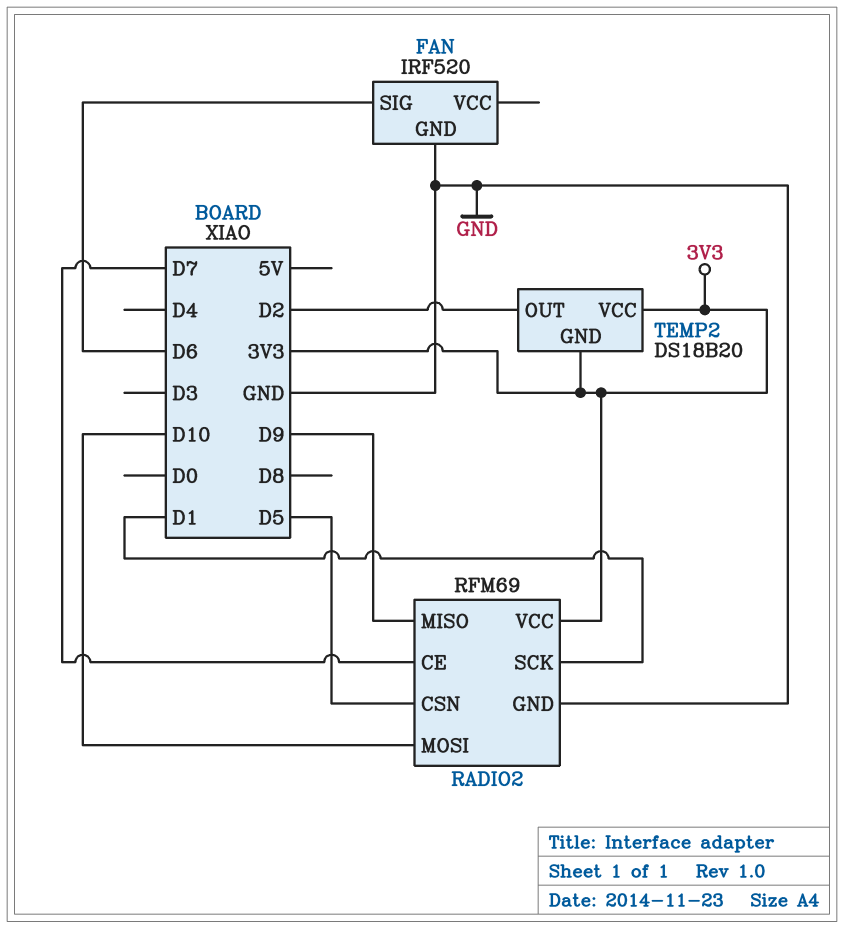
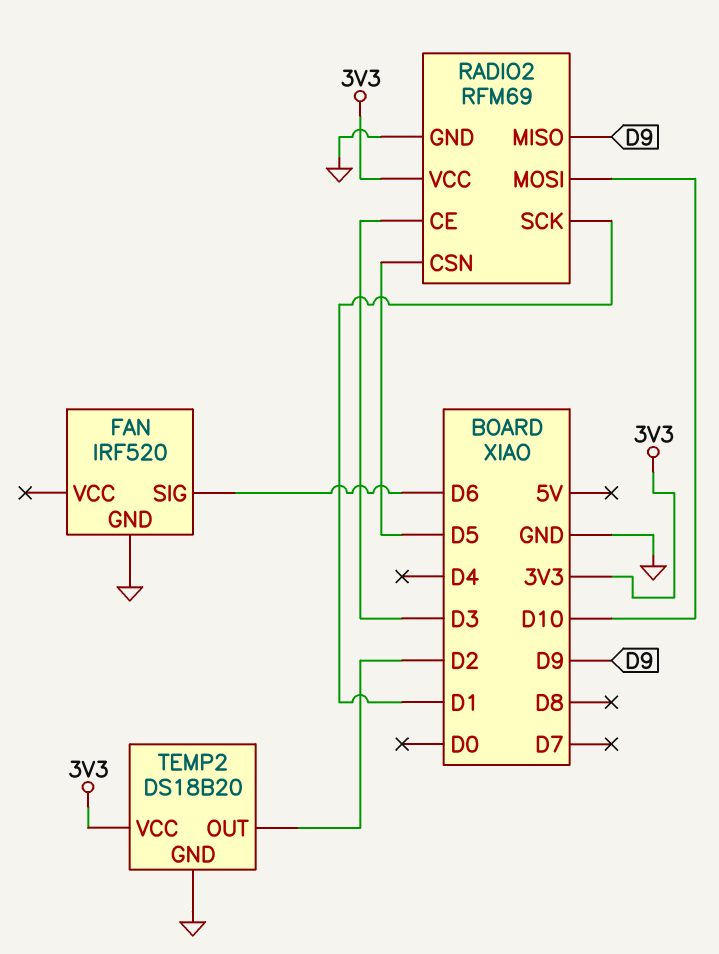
RADIO2 pin CE: D7 -> D3
TEMP2 pin GND: 3V3 -> GND

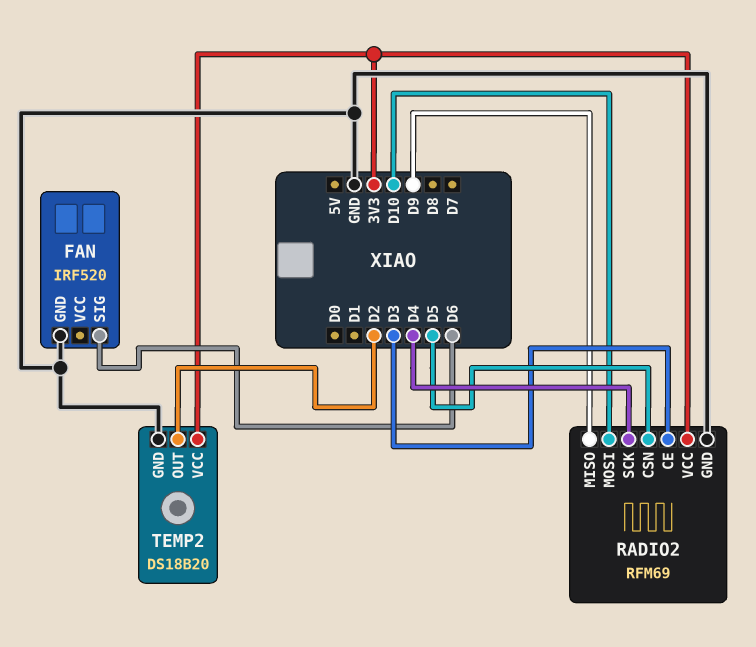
RADIO2 pin SCK: D1 -> D4

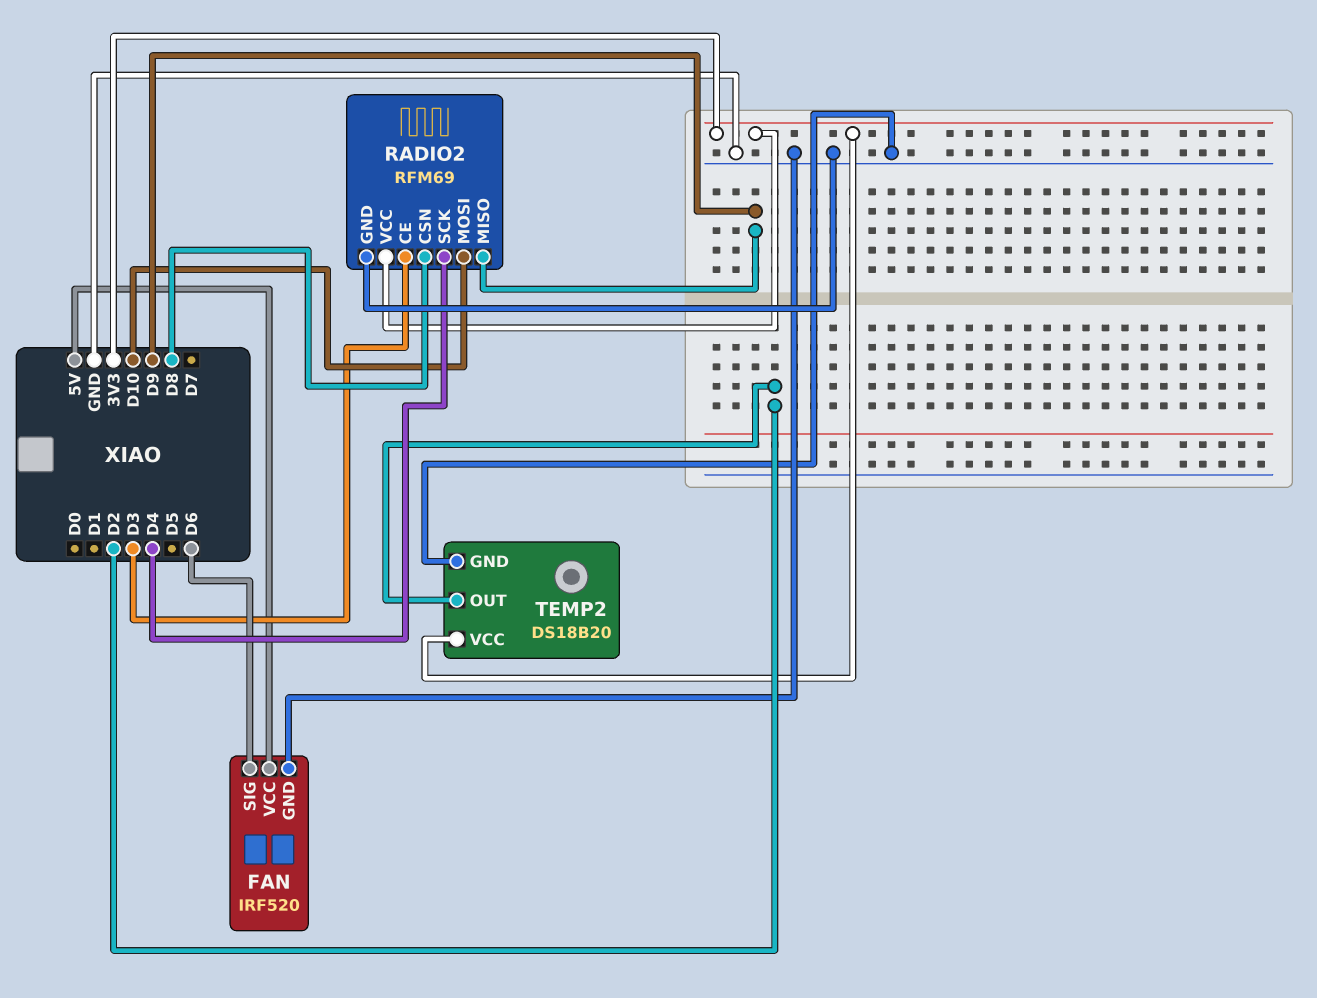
FAN pin VCC: none -> 5V
RADIO2 pin CSN: D5 -> D8

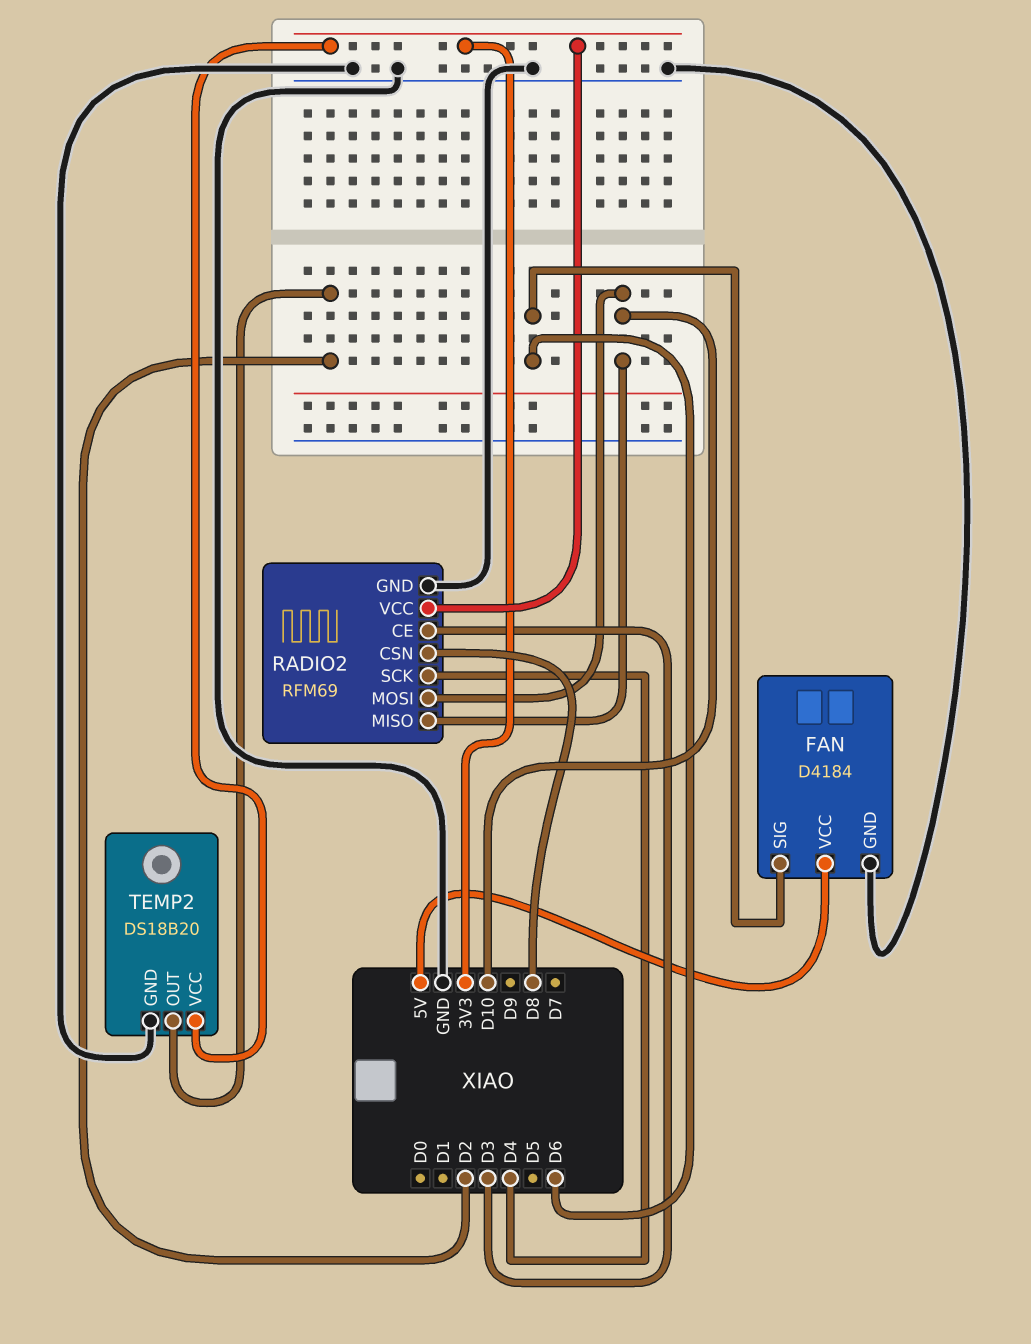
FAN: IRF520 -> D4184
RADIO2 pin MISO: D9 -> D10

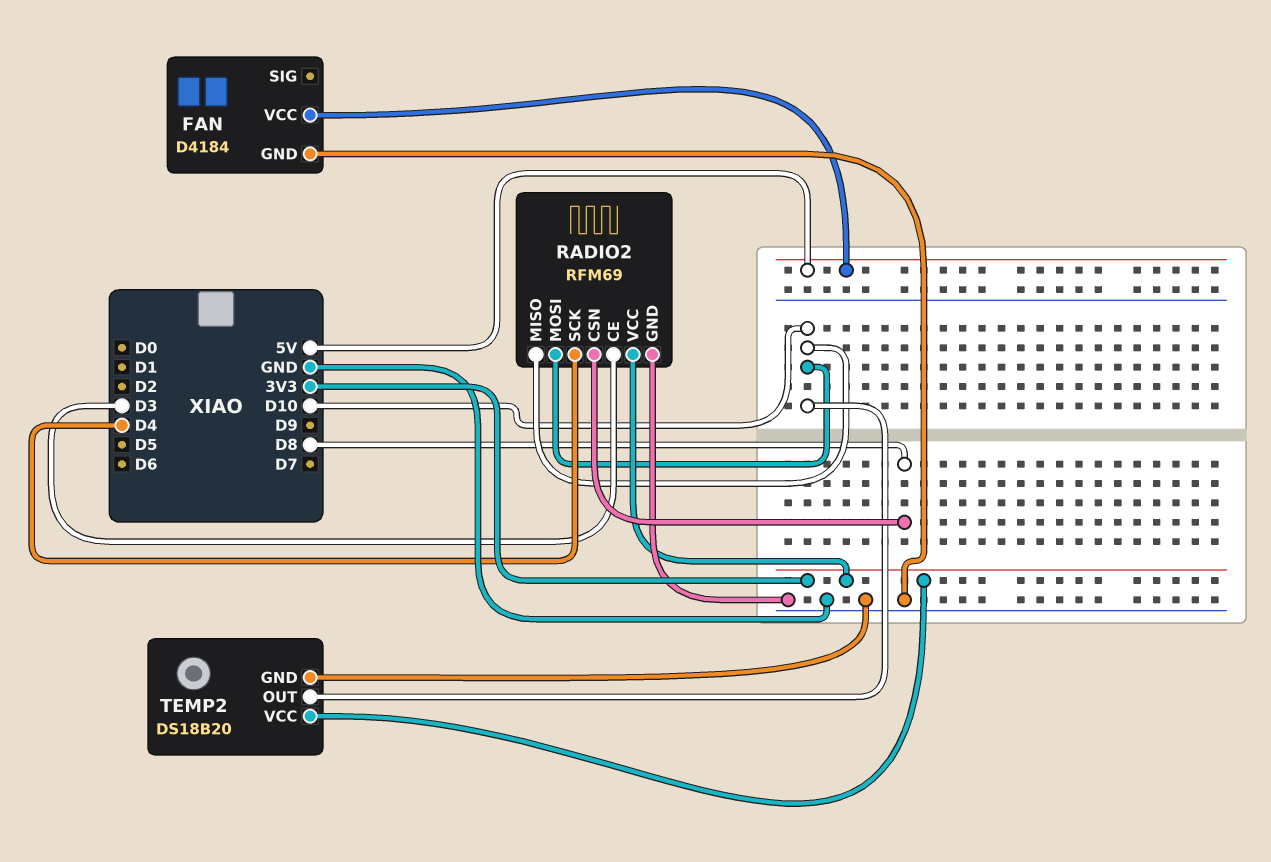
FAN pin SIG: D6 -> none
TEMP2 pin OUT: D2 -> D10

